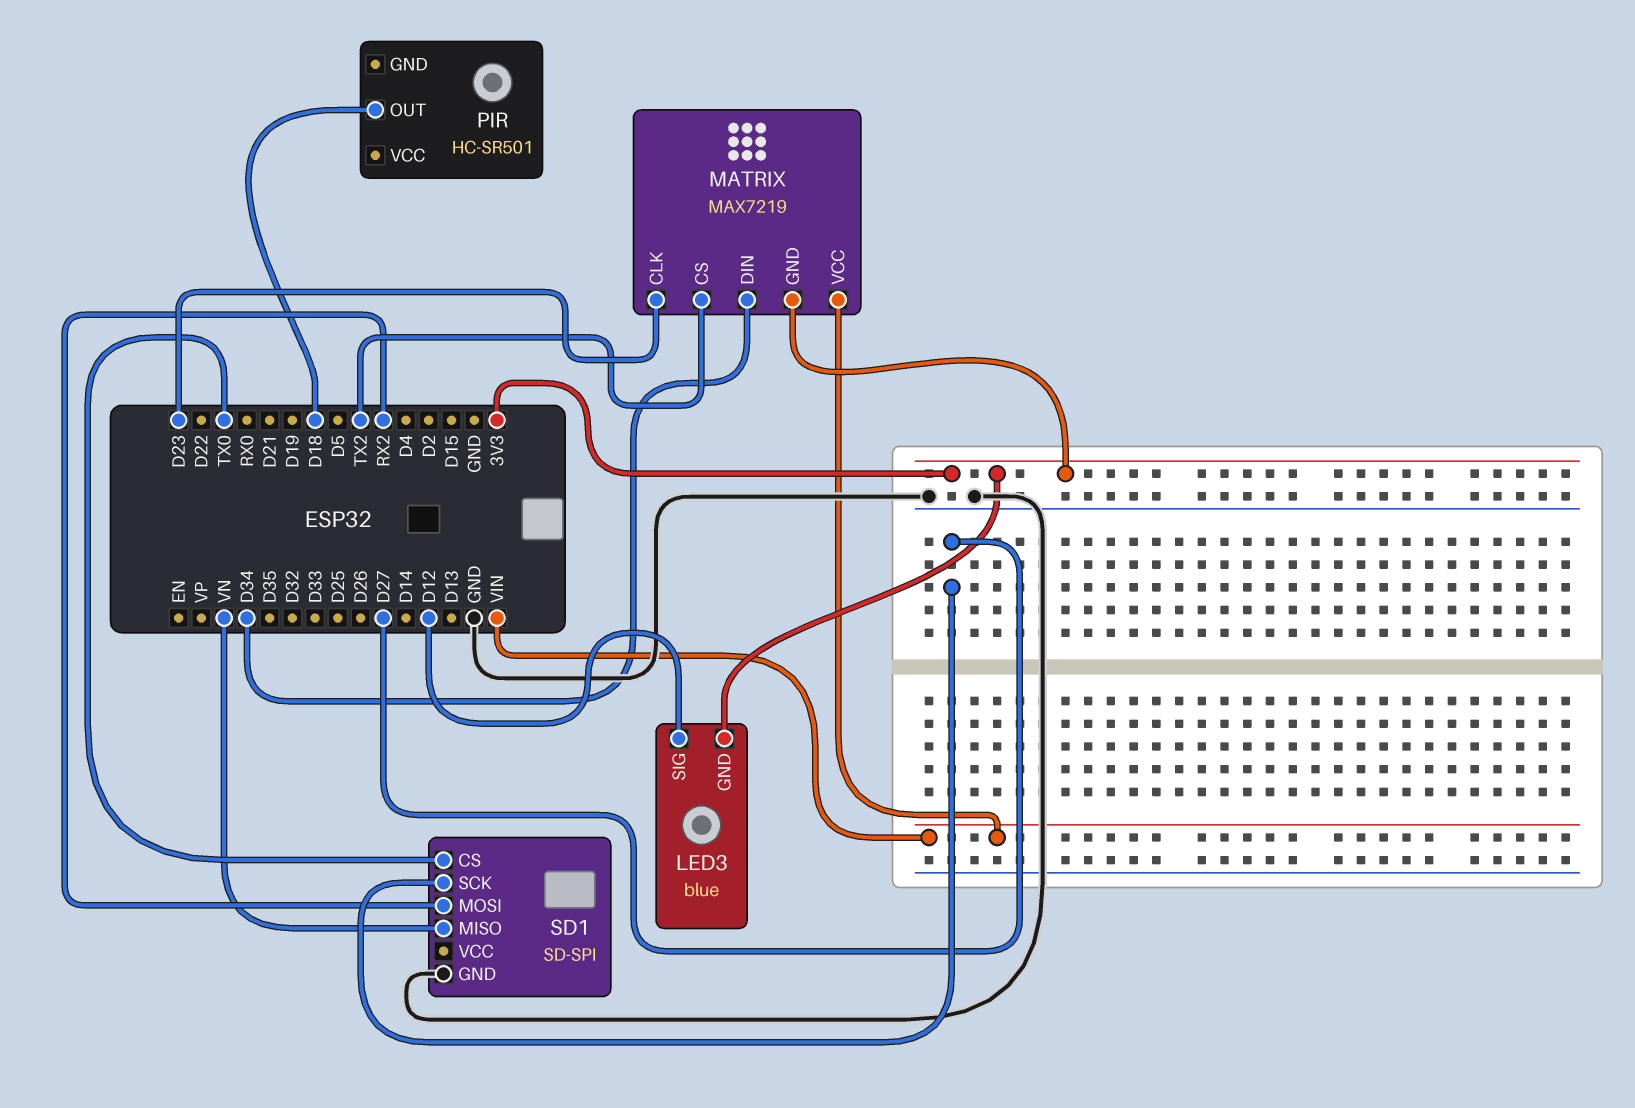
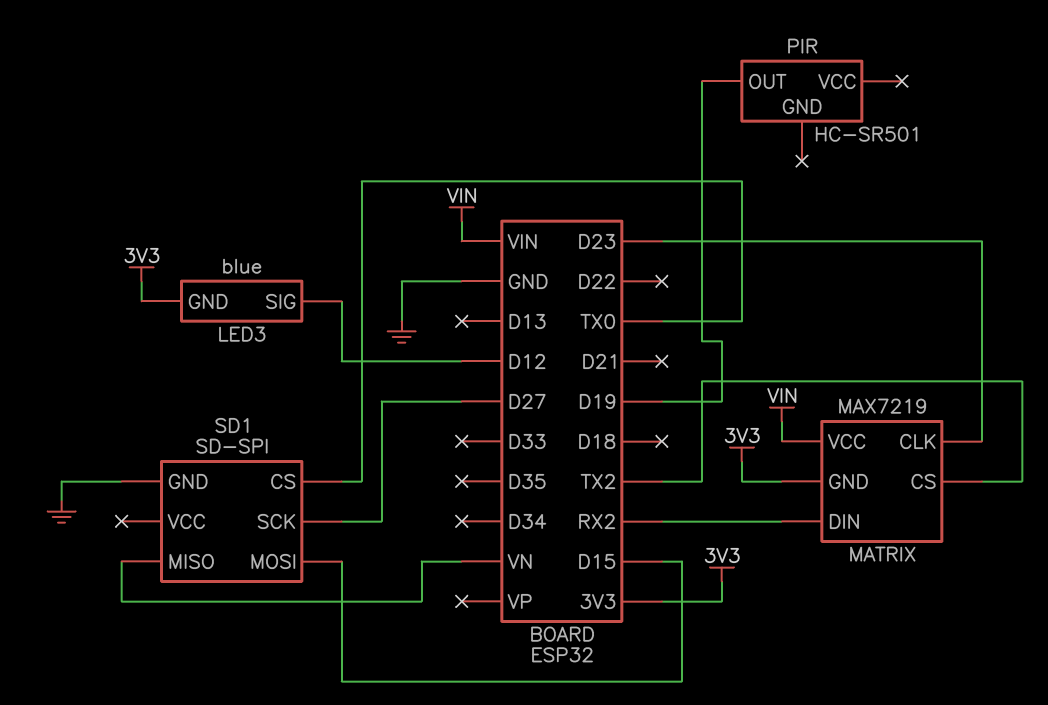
MATRIX pin DIN: D34 -> RX2
PIR pin OUT: D18 -> D19
SD1 pin MOSI: RX2 -> D15

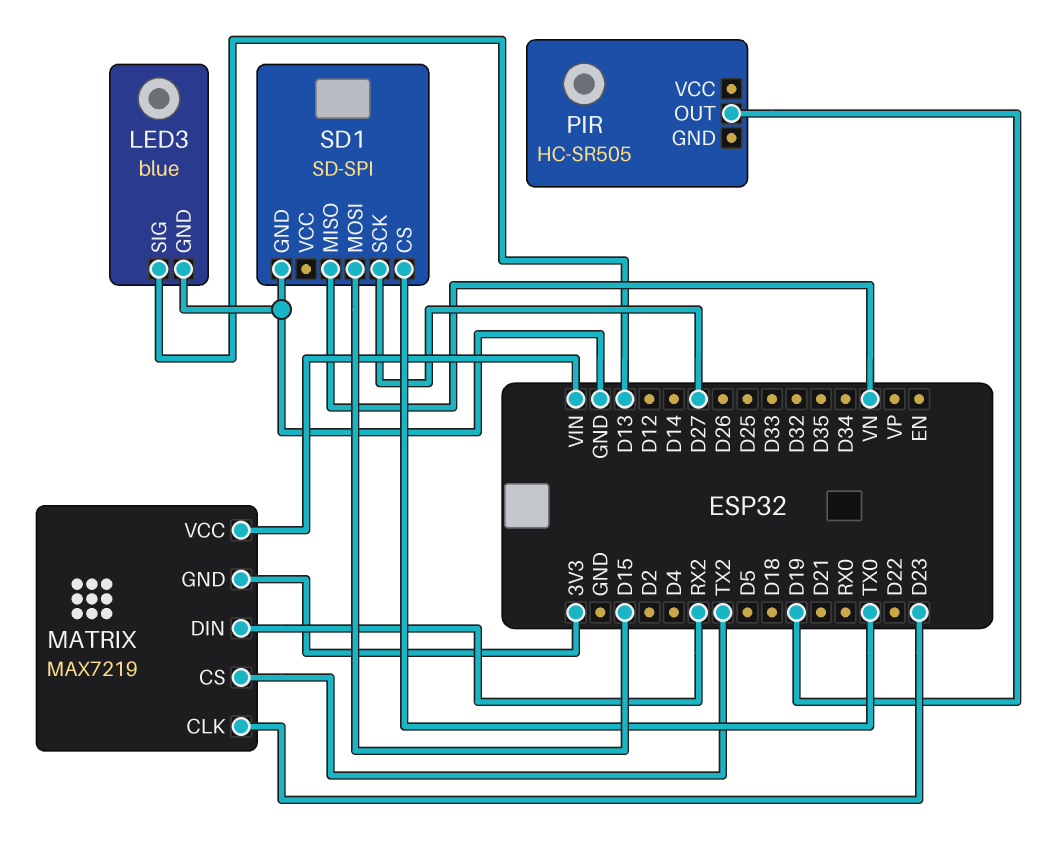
LED3 pin GND: 3V3 -> GND
LED3 pin SIG: D12 -> D13
PIR: HC-SR501 -> HC-SR505

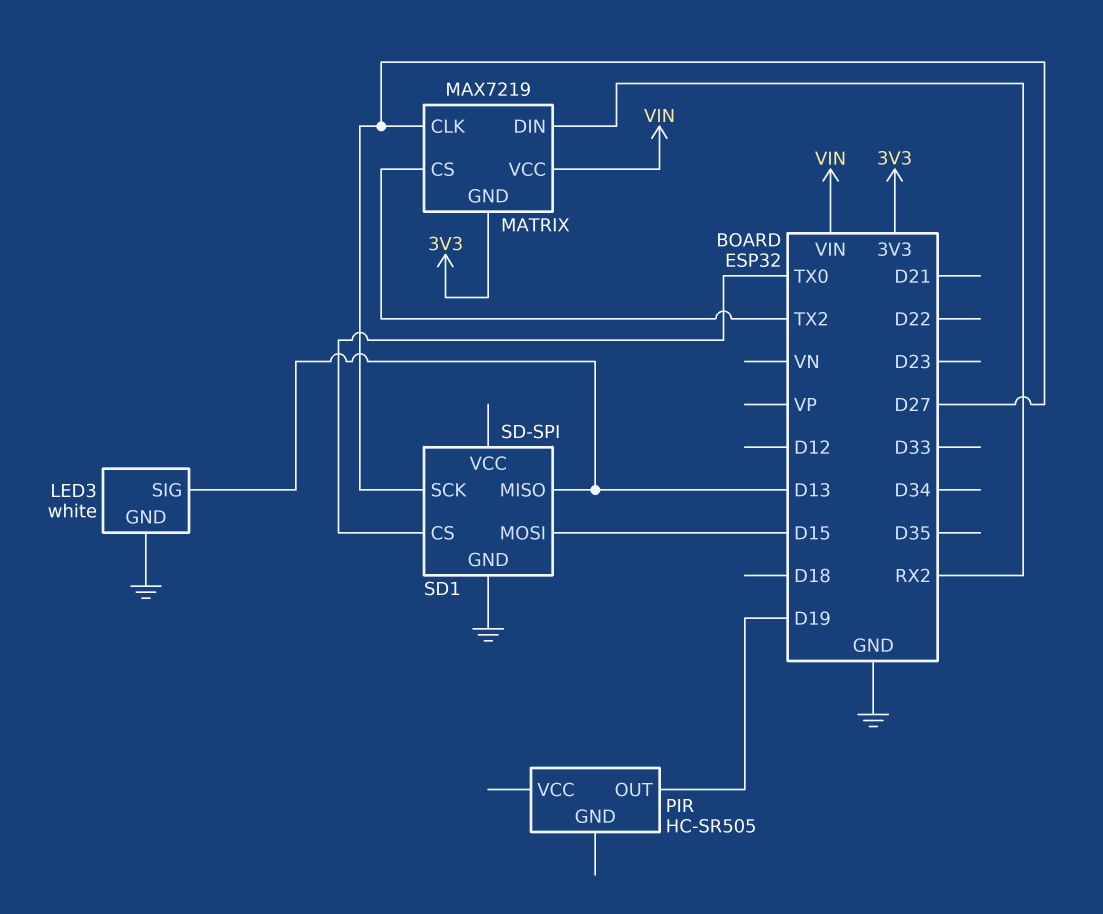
LED3: blue -> white
MATRIX pin CLK: D23 -> D27
SD1 pin MISO: VN -> D13

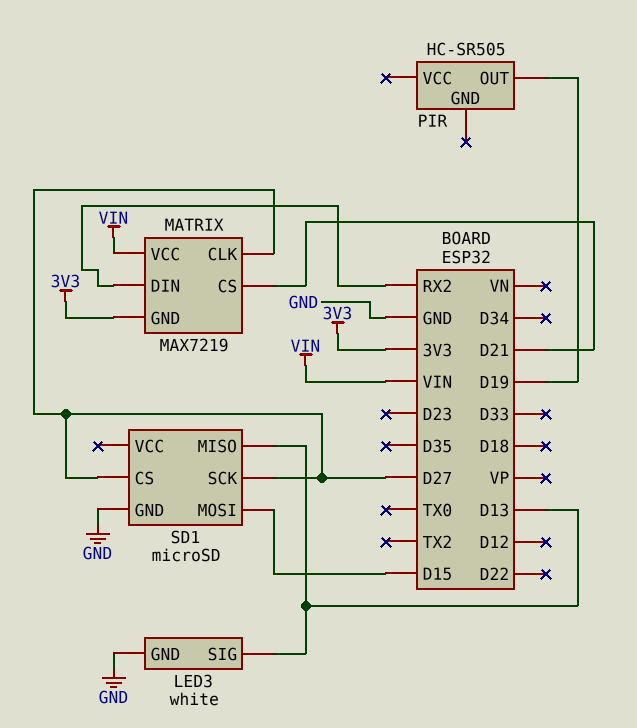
MATRIX pin CS: TX2 -> D21
SD1: SD-SPI -> microSD
SD1 pin CS: TX0 -> D27

